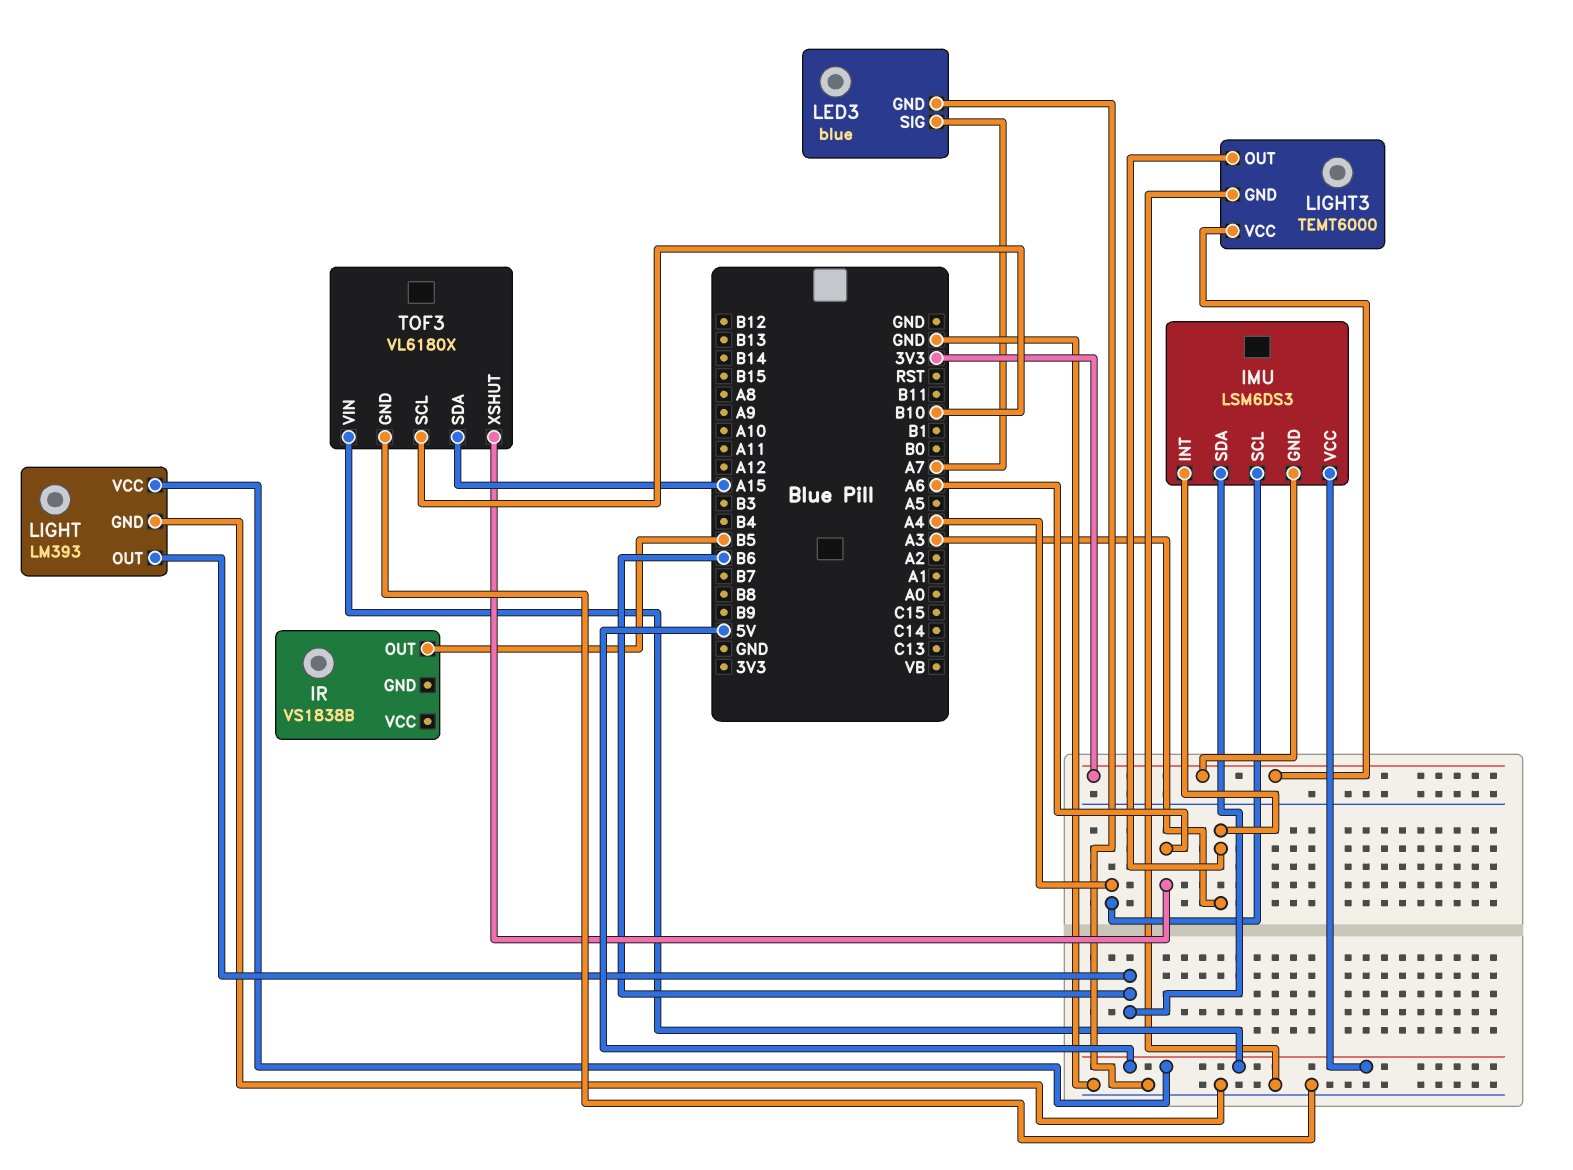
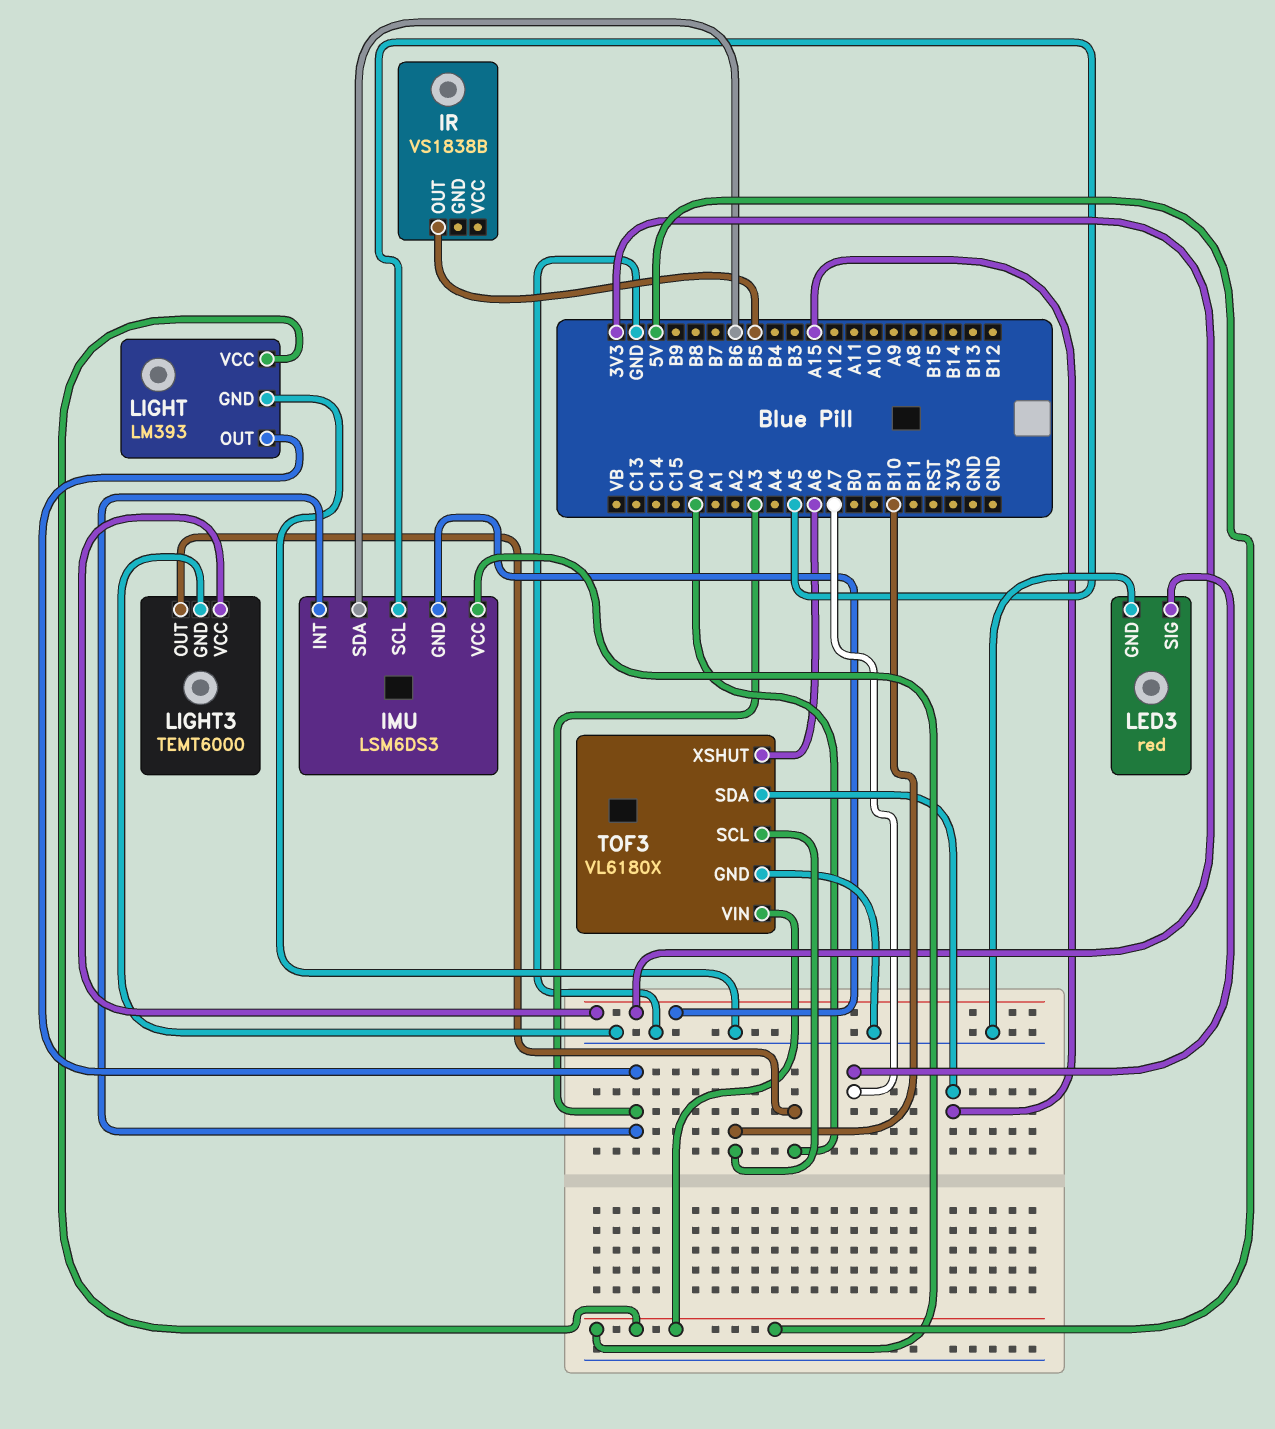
IMU pin SCL: A4 -> A5
LED3: blue -> red
LIGHT pin OUT: B6 -> A3
LIGHT3 pin OUT: A3 -> A0

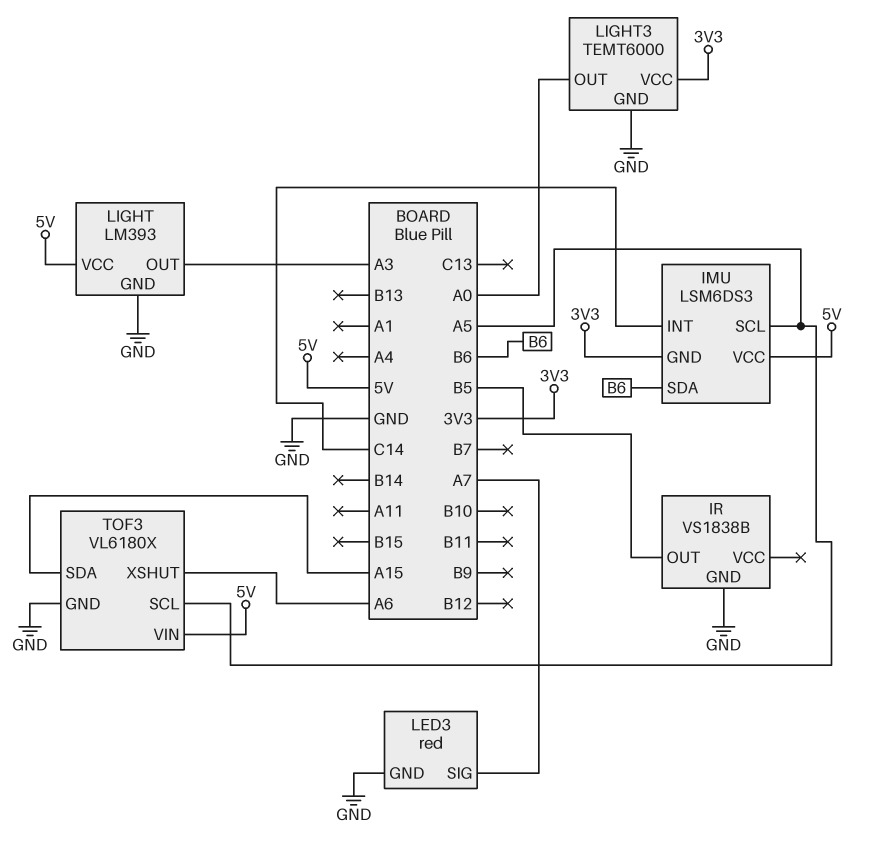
IMU pin INT: A3 -> C14
IR pin GND: none -> GND
TOF3 pin SCL: B10 -> A5

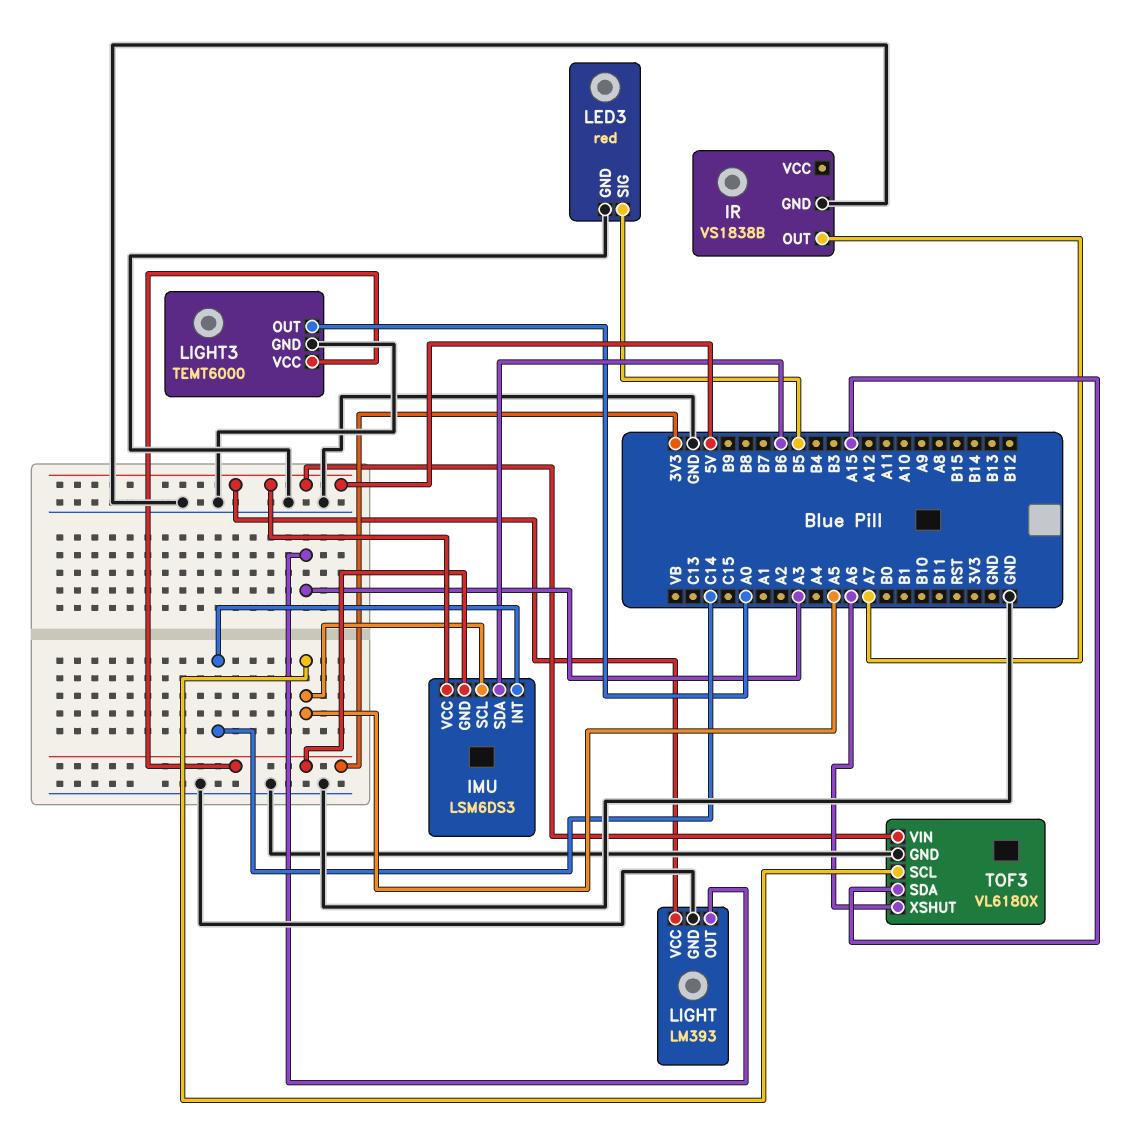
IR pin OUT: B5 -> A7
LED3 pin SIG: A7 -> B5

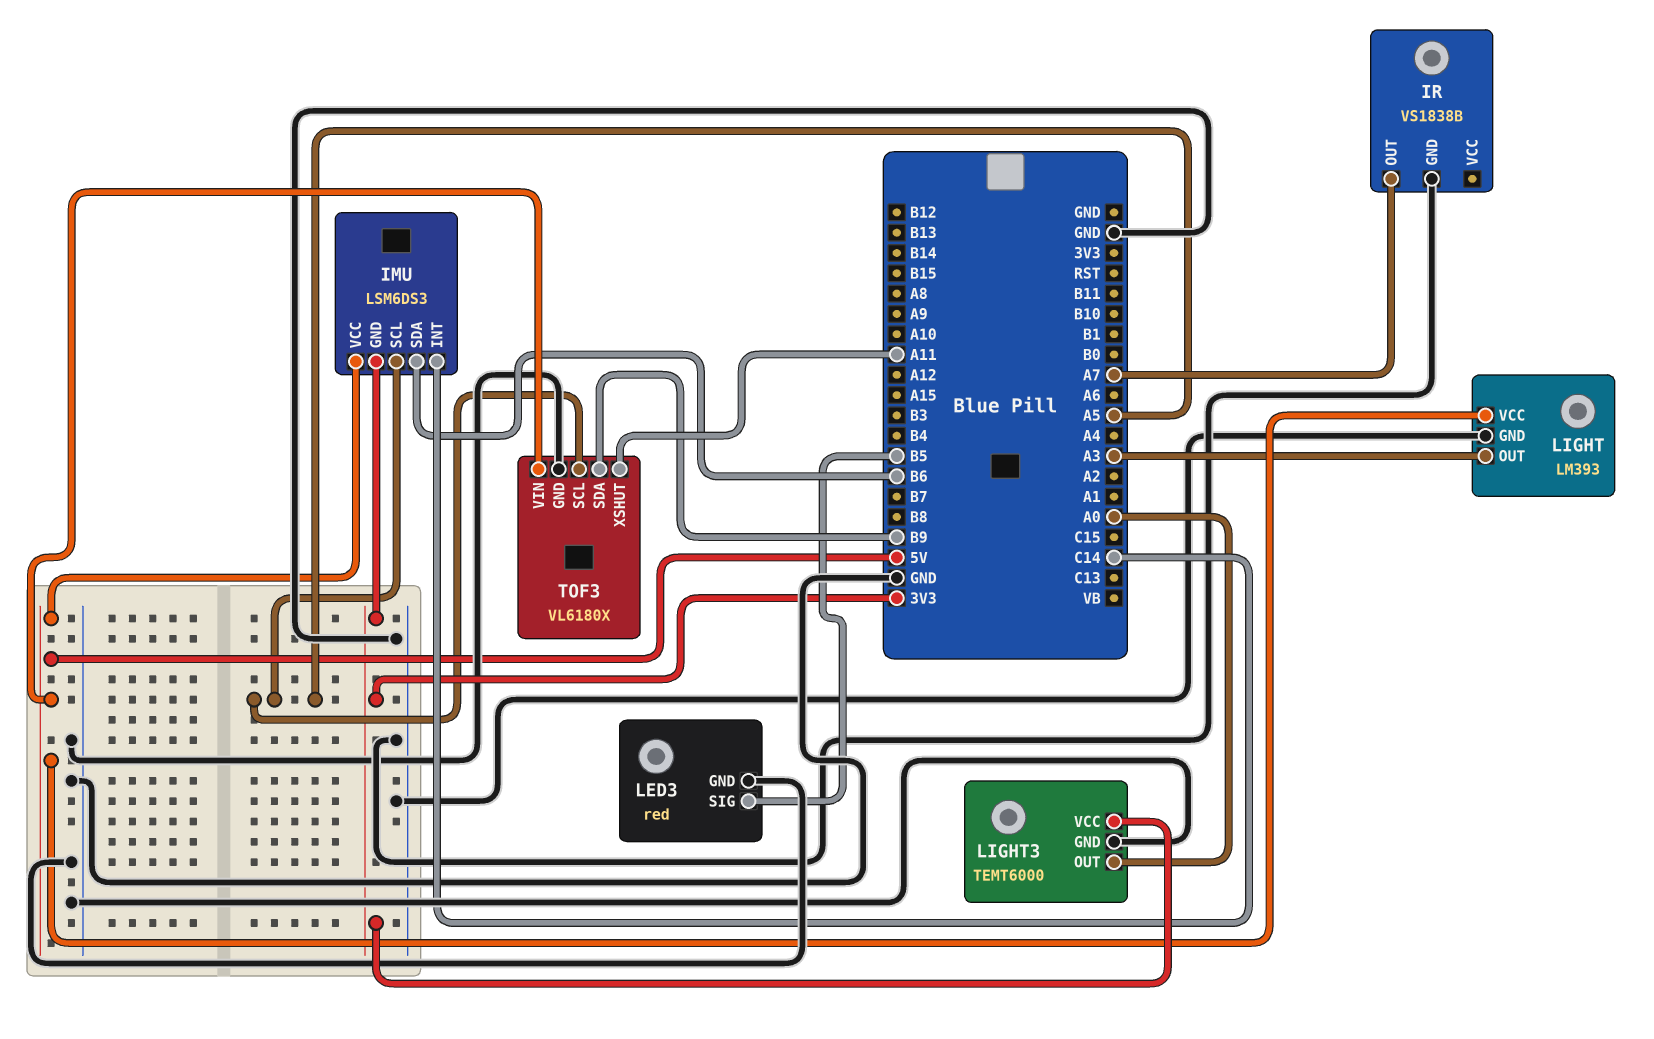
TOF3 pin SDA: A15 -> B9
TOF3 pin XSHUT: A6 -> A11

